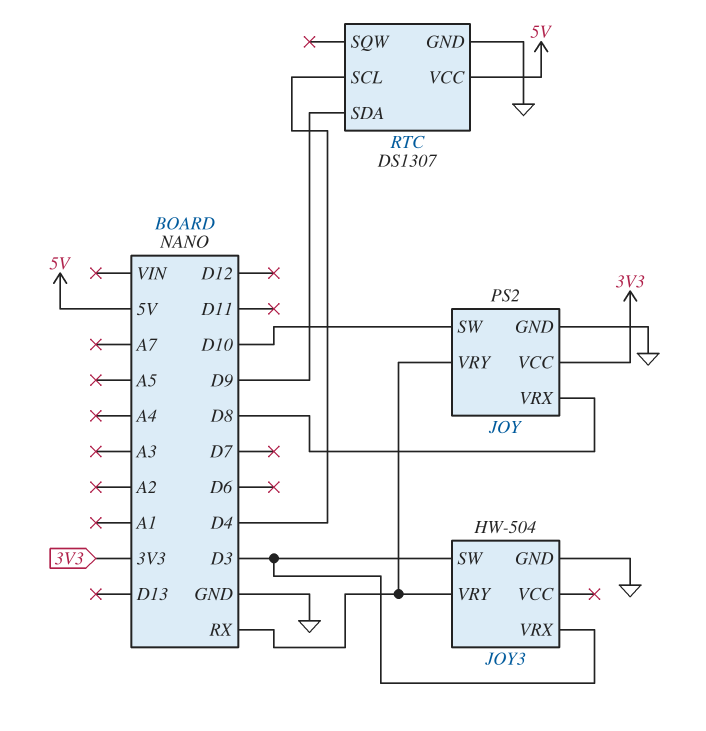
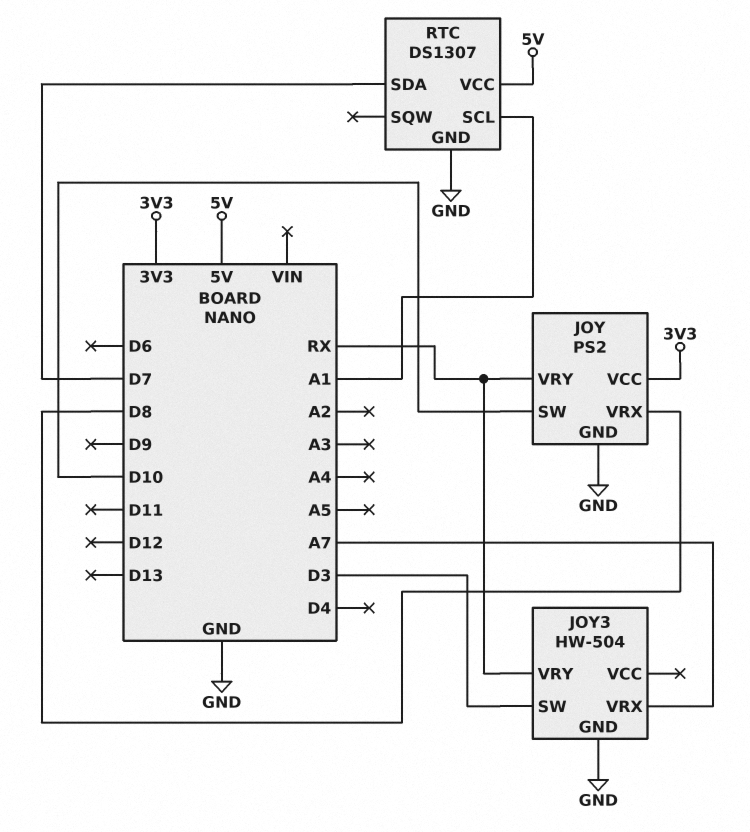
JOY3 pin VRX: D3 -> A7
RTC pin SCL: D4 -> A1
RTC pin SDA: D9 -> D7

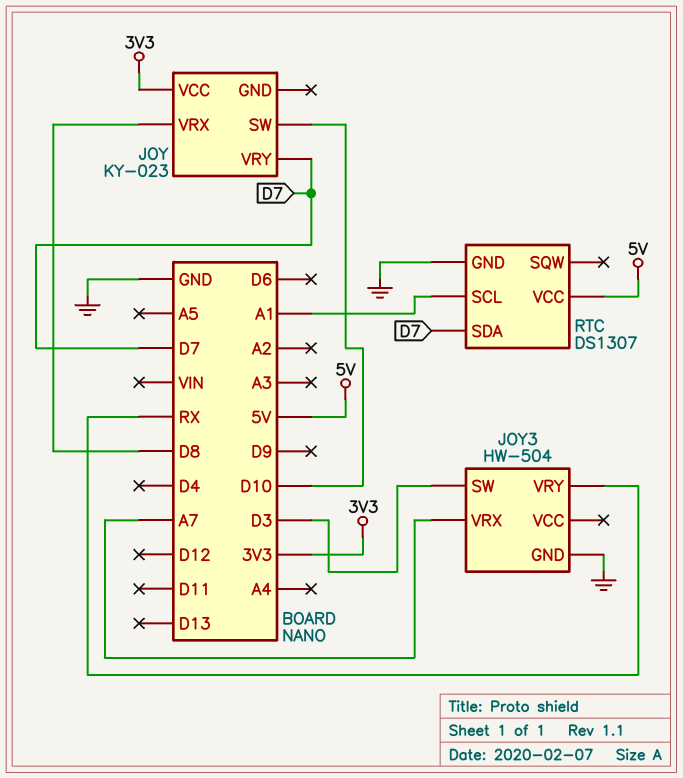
JOY: PS2 -> KY-023
JOY pin GND: GND -> none
JOY pin VRY: RX -> D7

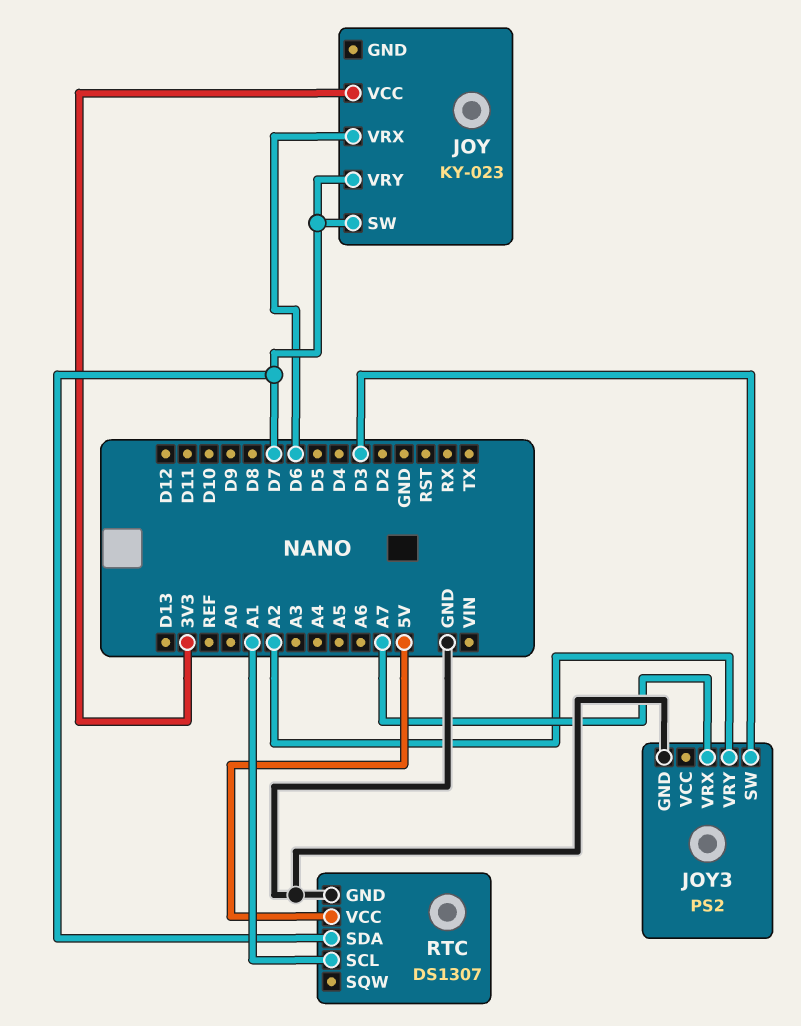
JOY pin SW: D10 -> D7
JOY pin VRX: D8 -> D6
JOY3: HW-504 -> PS2
JOY3 pin VRY: RX -> A2

